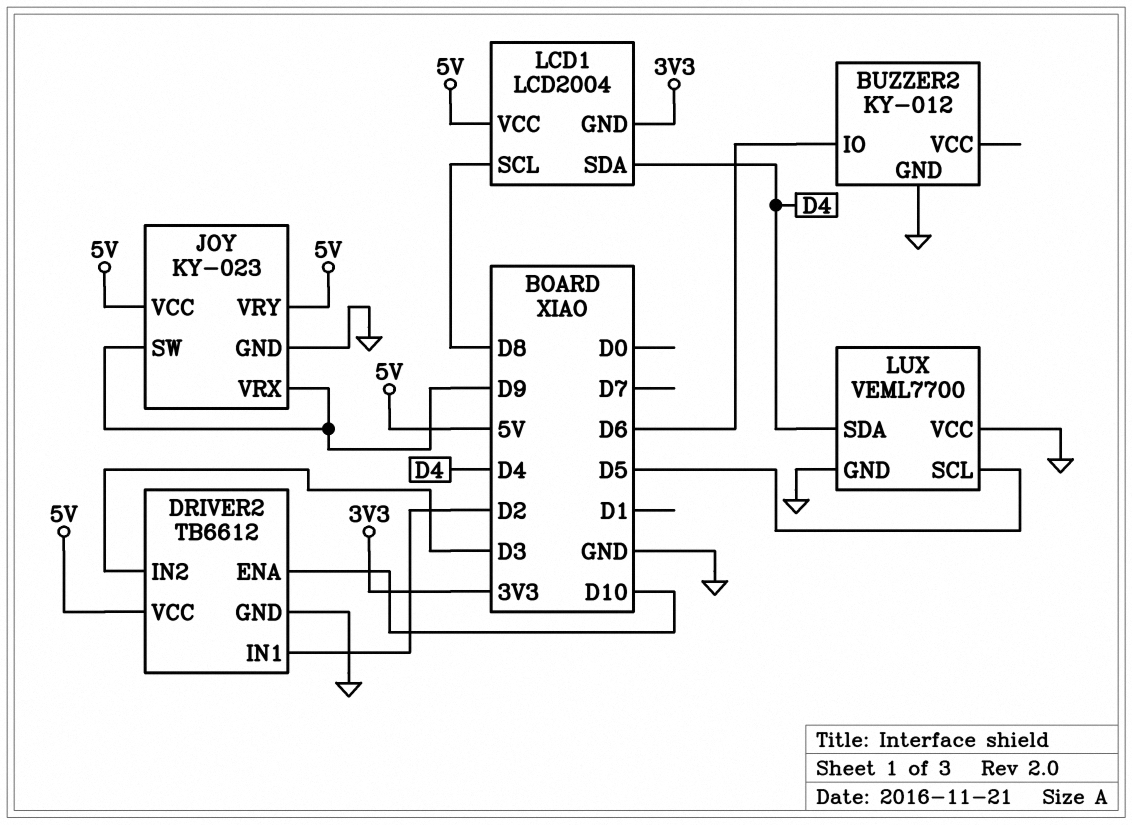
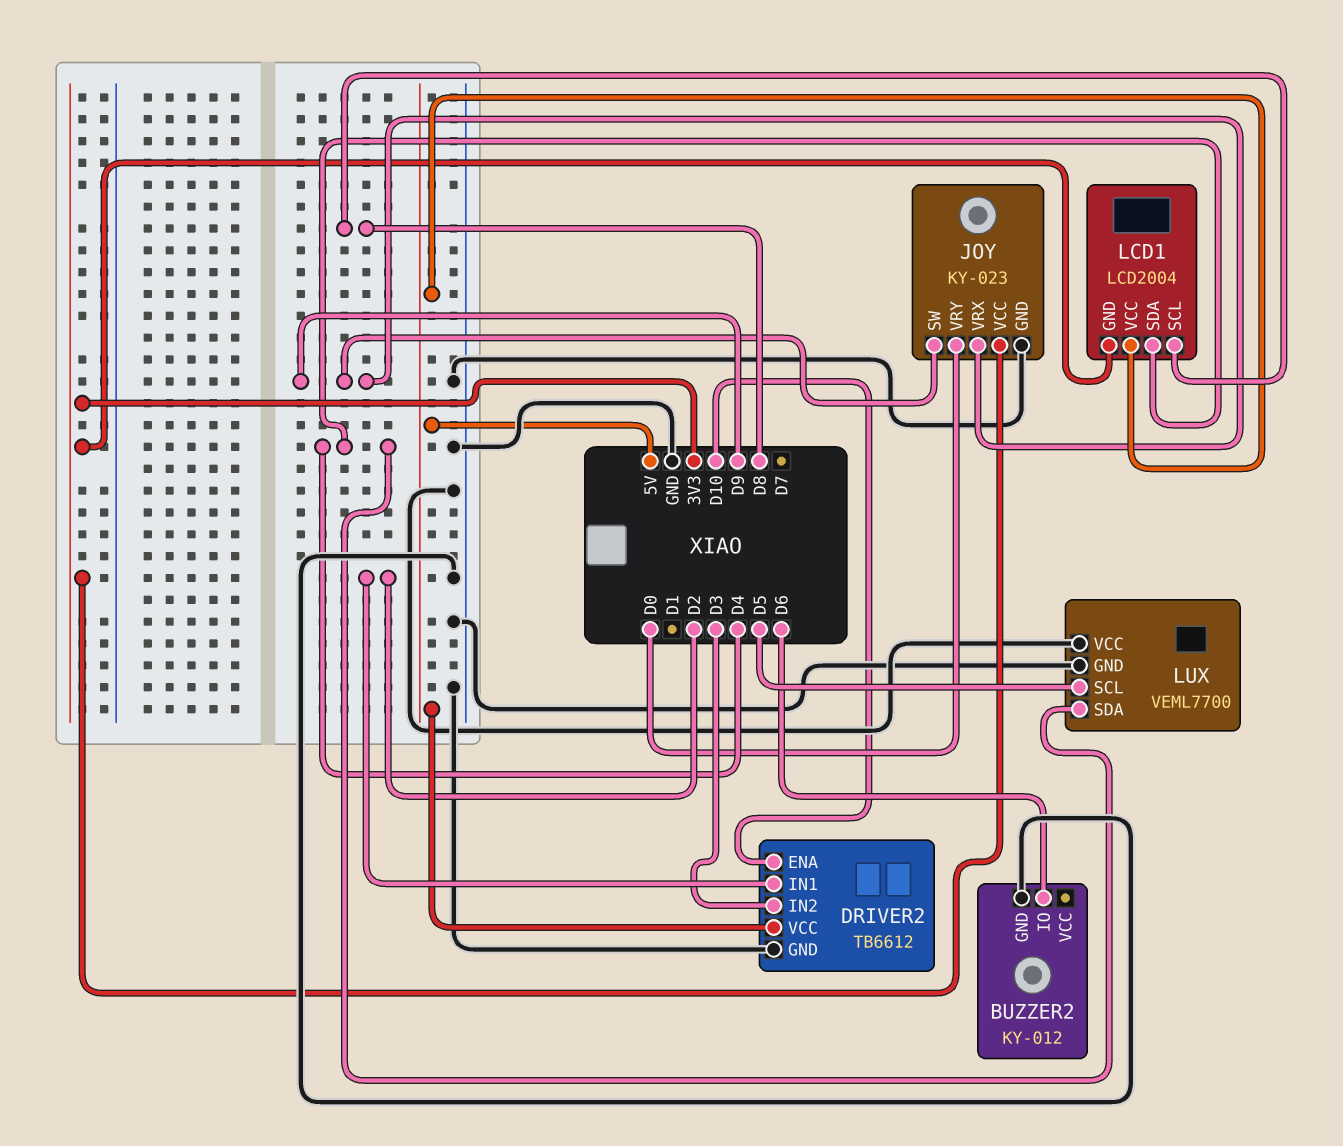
JOY pin VCC: 5V -> 3V3
JOY pin VRY: 5V -> D0

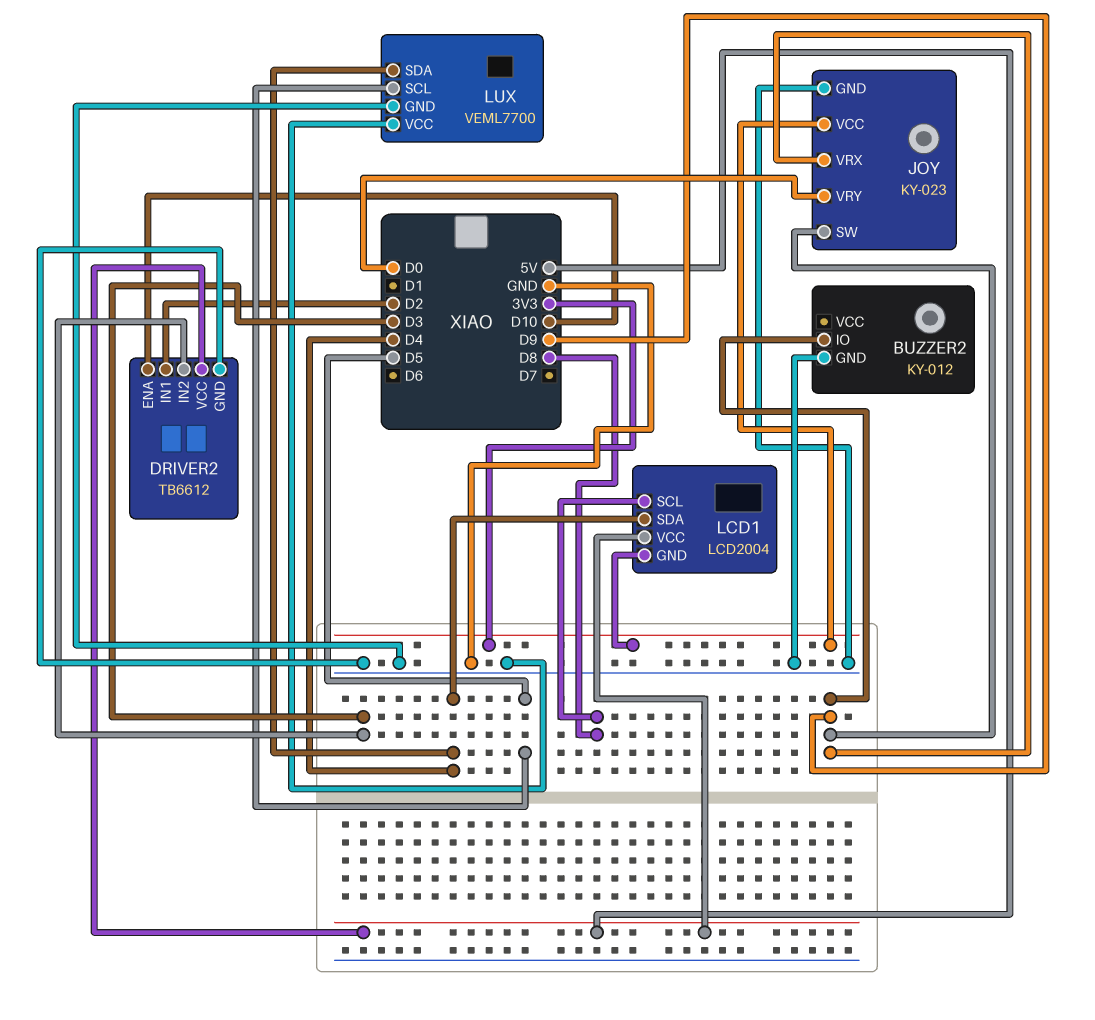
BUZZER2 pin IO: D6 -> D9

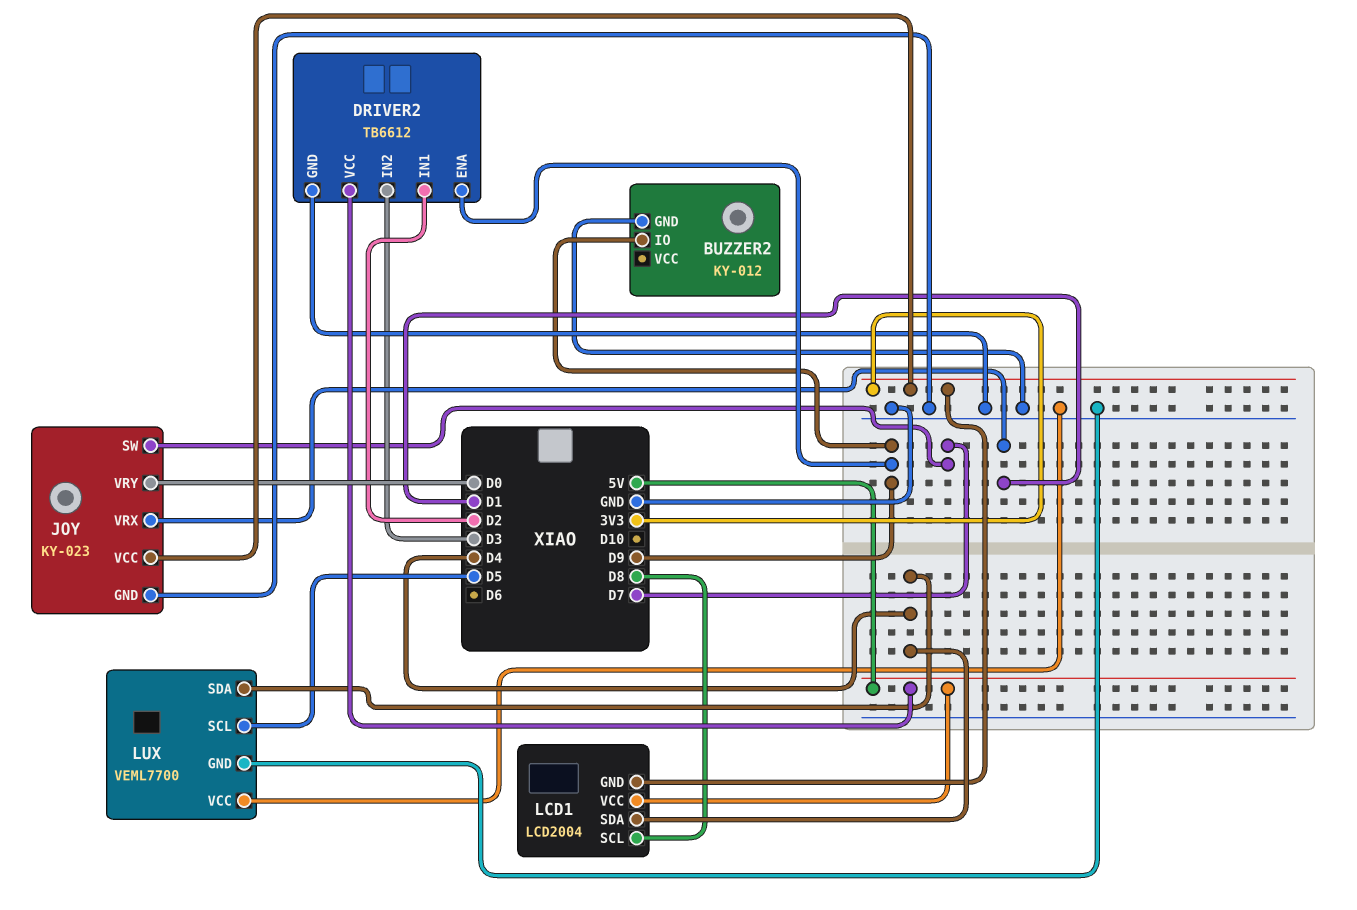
DRIVER2 pin ENA: D10 -> D9
JOY pin SW: D9 -> D7
JOY pin VRX: D9 -> D1

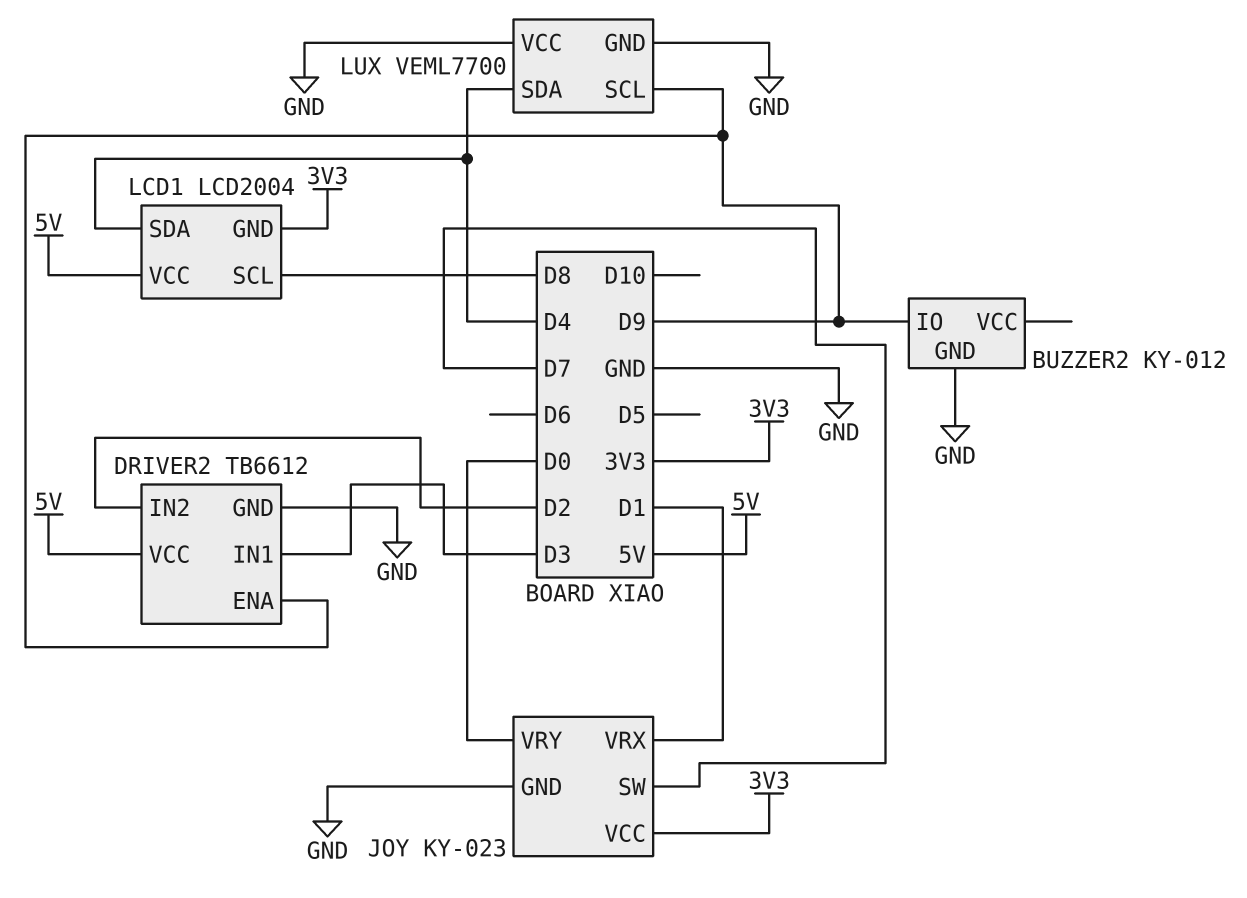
DRIVER2 pin IN1: D2 -> D3
DRIVER2 pin IN2: D3 -> D2
LUX pin SCL: D5 -> D9

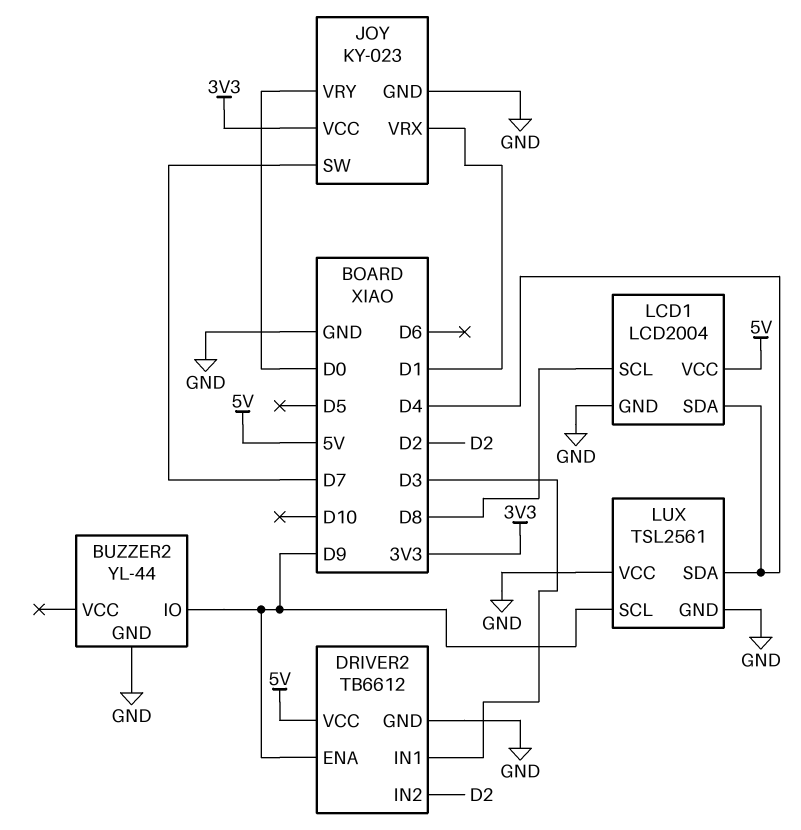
BUZZER2: KY-012 -> YL-44
LCD1 pin GND: 3V3 -> GND
LUX: VEML7700 -> TSL2561

